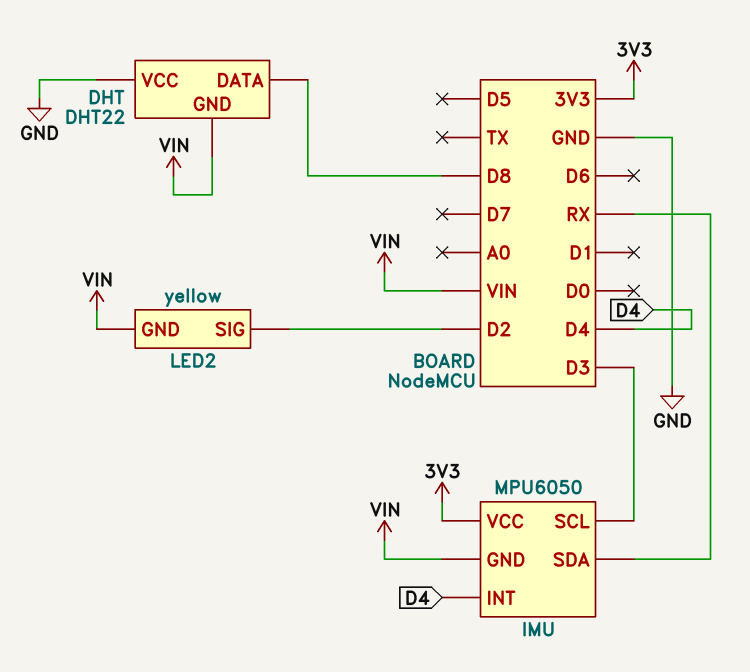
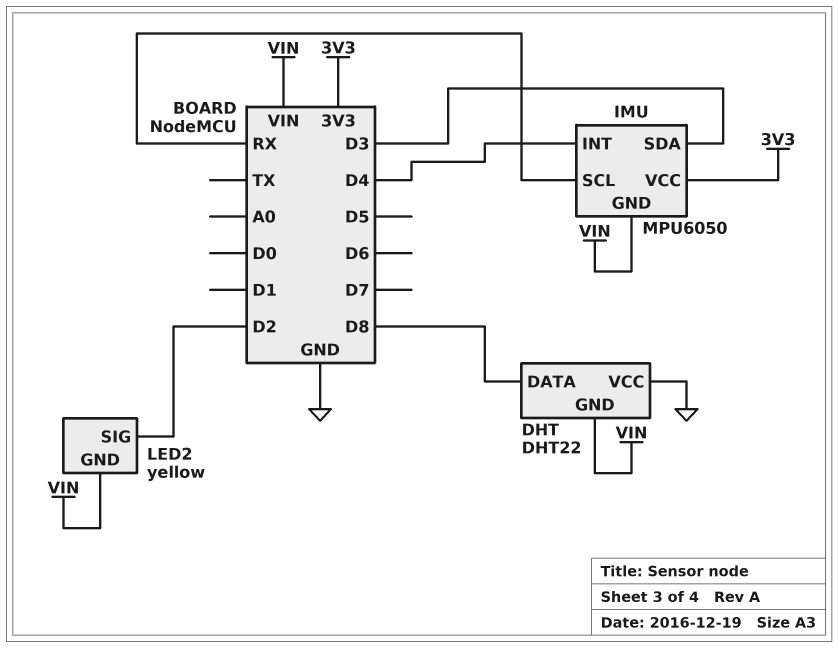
IMU pin SCL: D3 -> RX
IMU pin SDA: RX -> D3

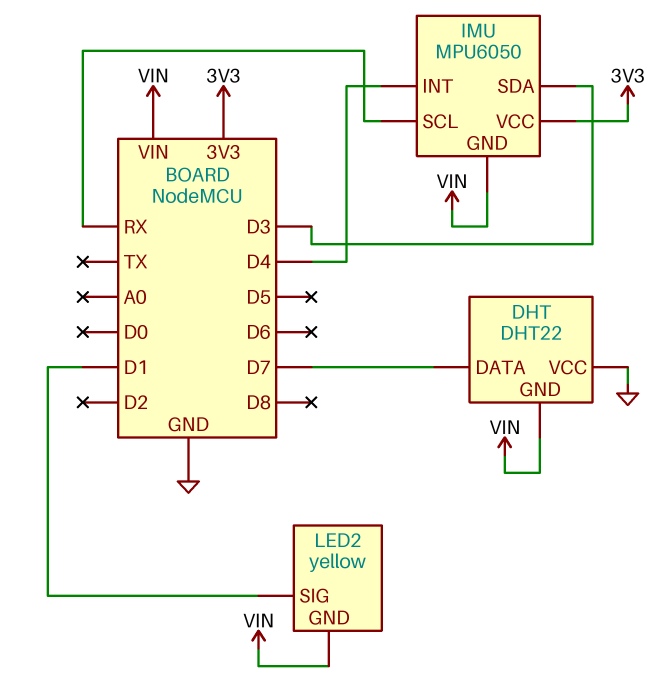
DHT pin DATA: D8 -> D7
LED2 pin SIG: D2 -> D1

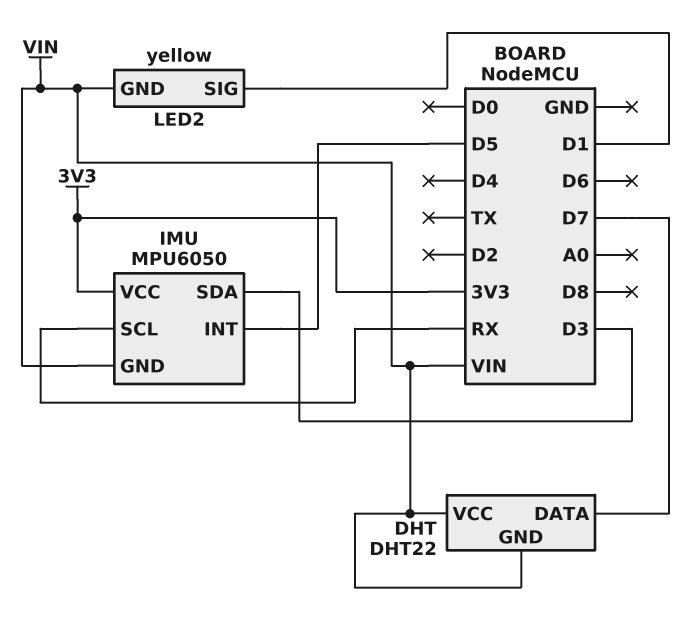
DHT pin VCC: GND -> VIN
IMU pin INT: D4 -> D5

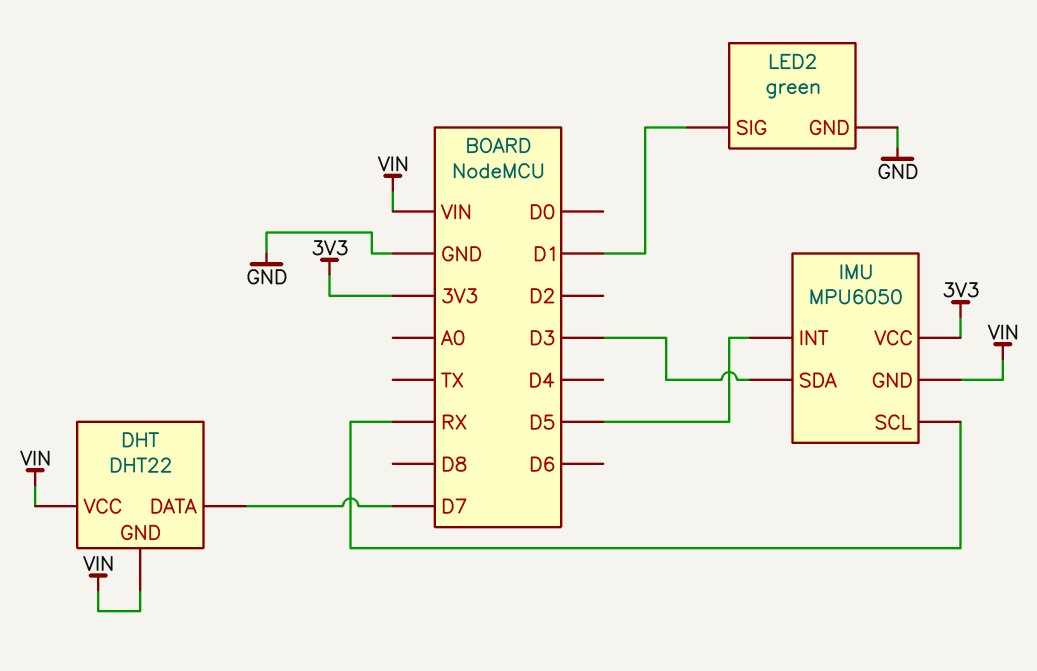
LED2: yellow -> green
LED2 pin GND: VIN -> GND

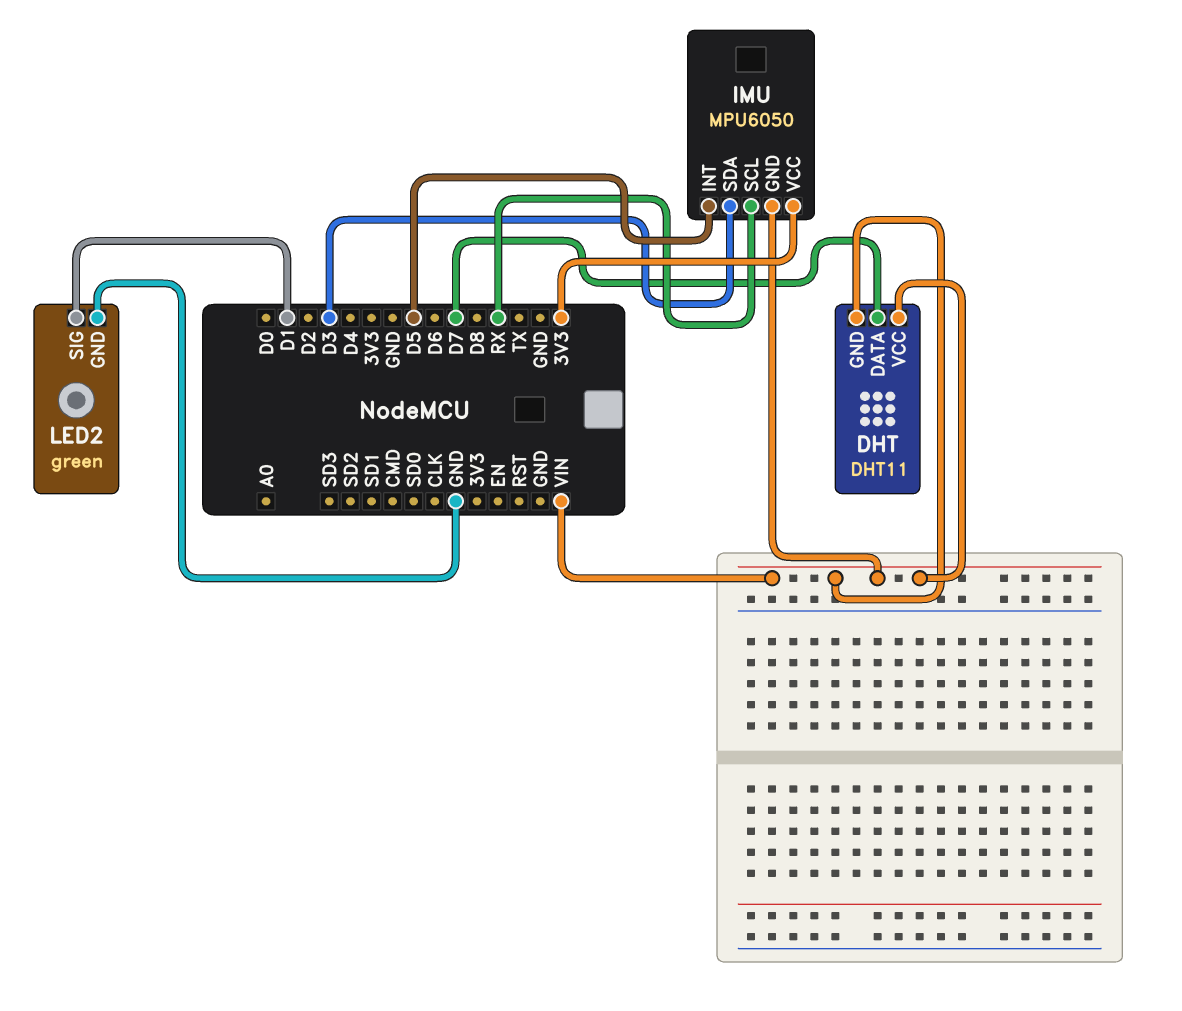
DHT: DHT22 -> DHT11

